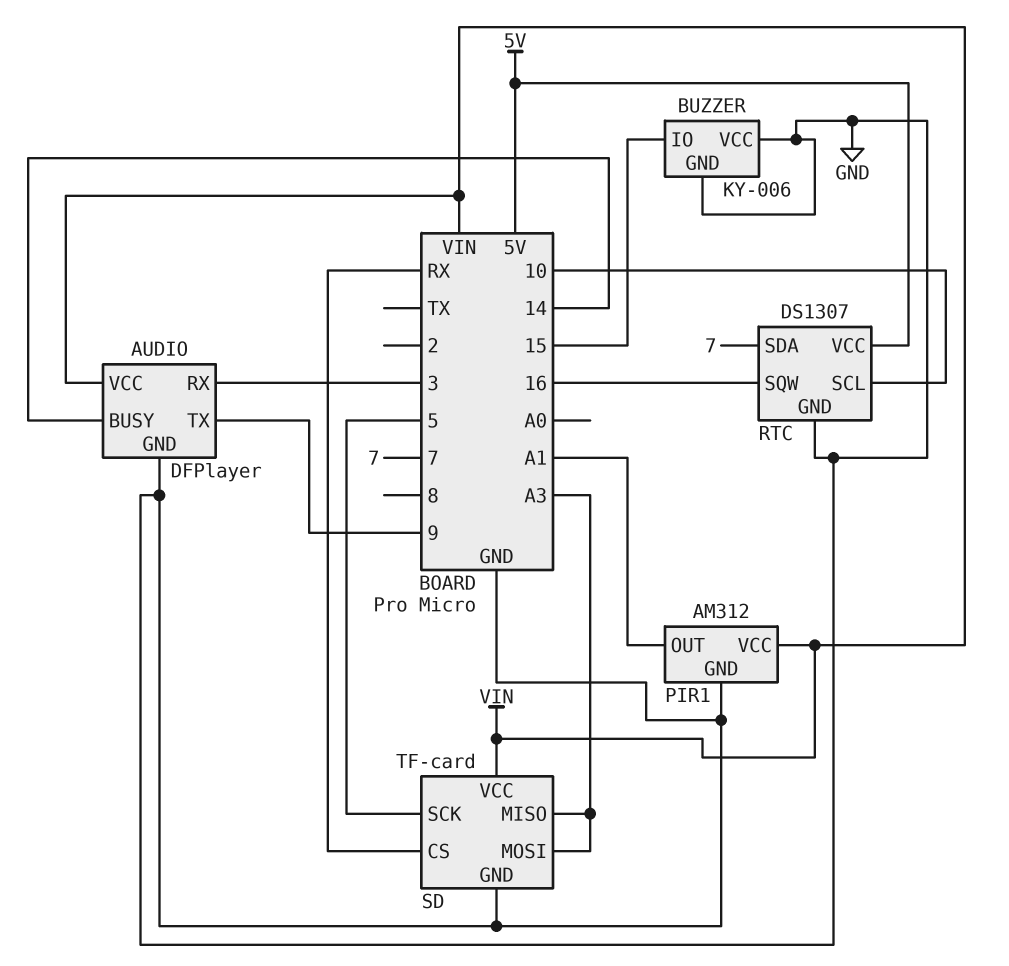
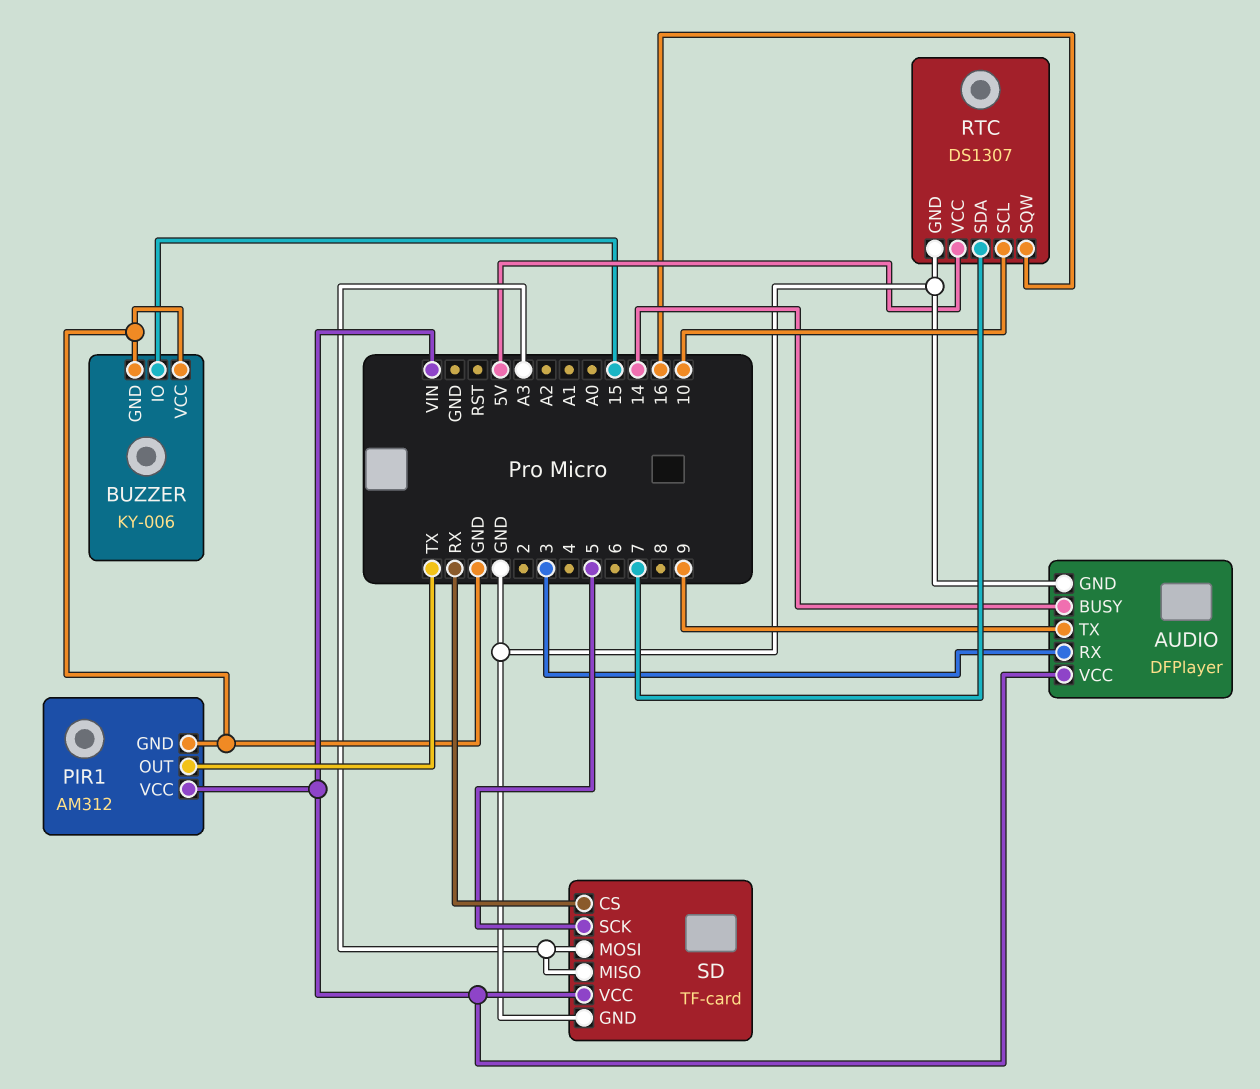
PIR1 pin OUT: A1 -> TX

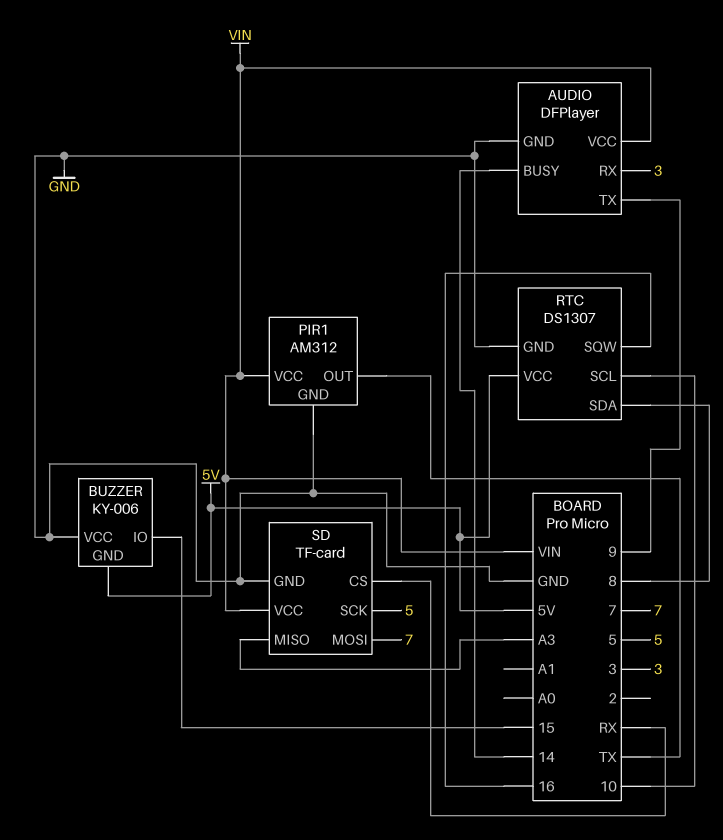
BUZZER pin GND: GND -> 5V
RTC pin SDA: 7 -> 8
SD pin MOSI: A3 -> 7

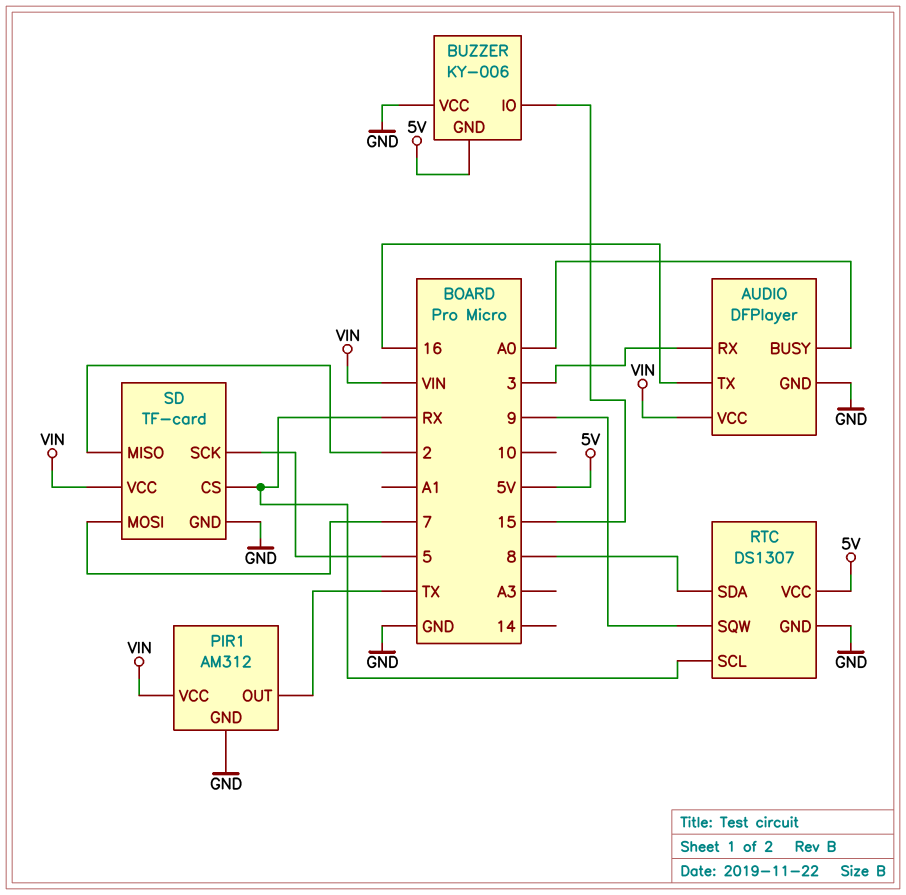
AUDIO pin BUSY: 14 -> A0
AUDIO pin TX: 9 -> 16
RTC pin SCL: 10 -> RX
RTC pin SQW: 16 -> 9
SD pin MISO: A3 -> 2

